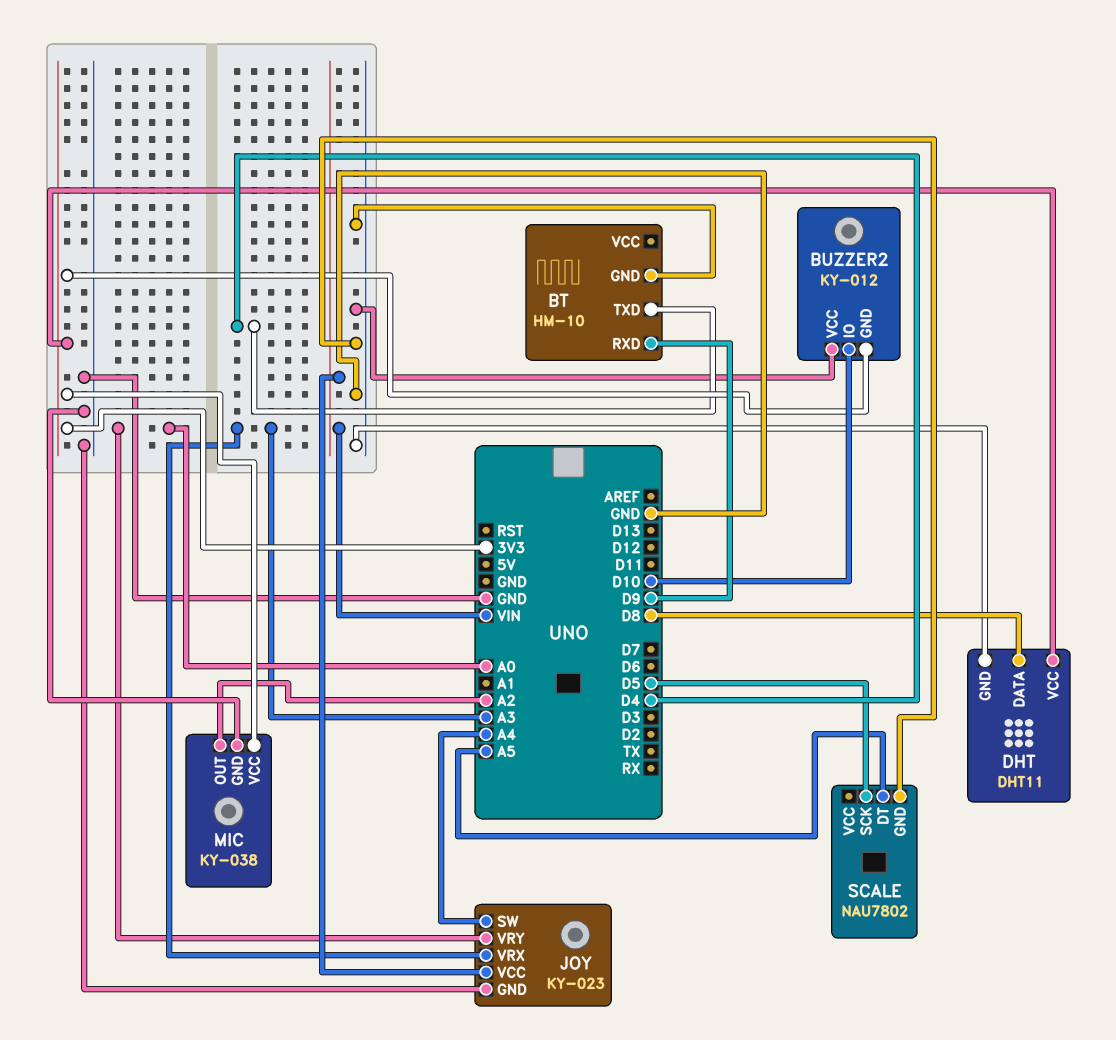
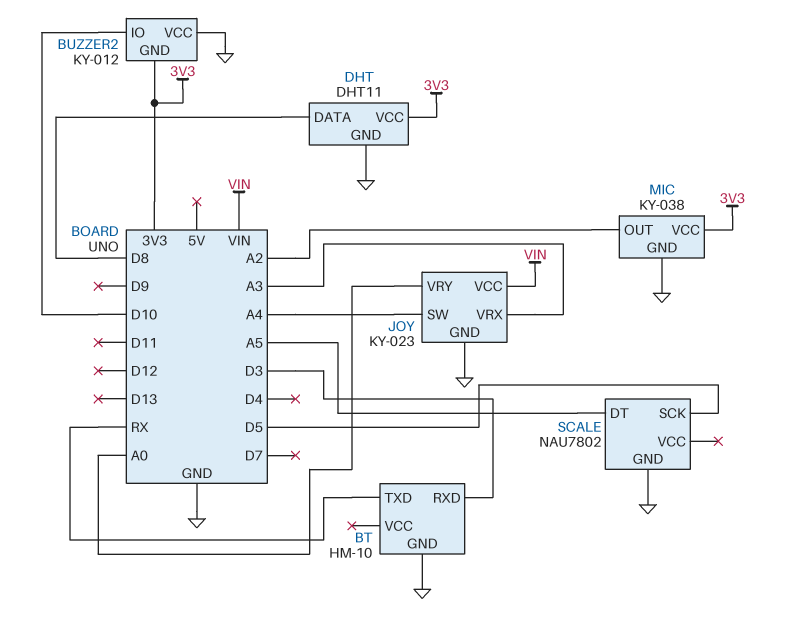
BT pin RXD: D9 -> D3
BT pin TXD: D4 -> RX

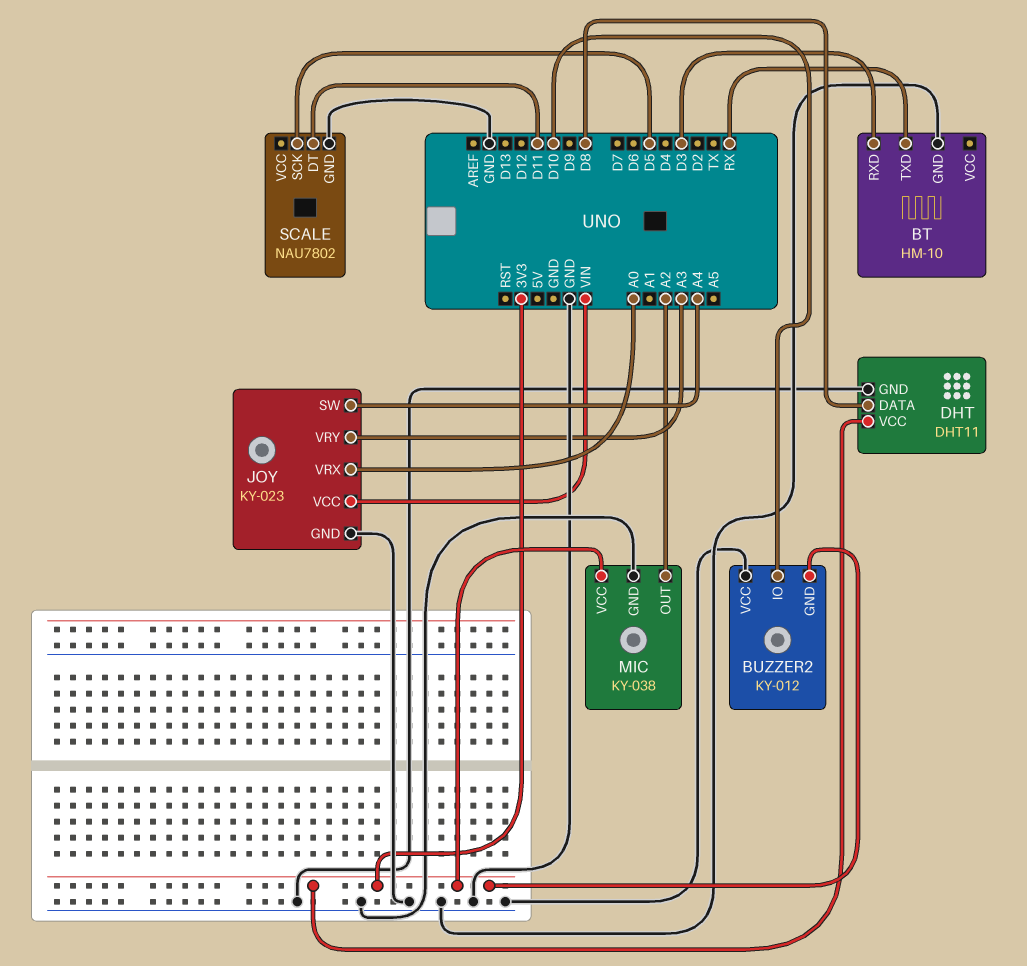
JOY pin VRX: A3 -> A0
JOY pin VRY: A0 -> A3
SCALE pin DT: A5 -> D11

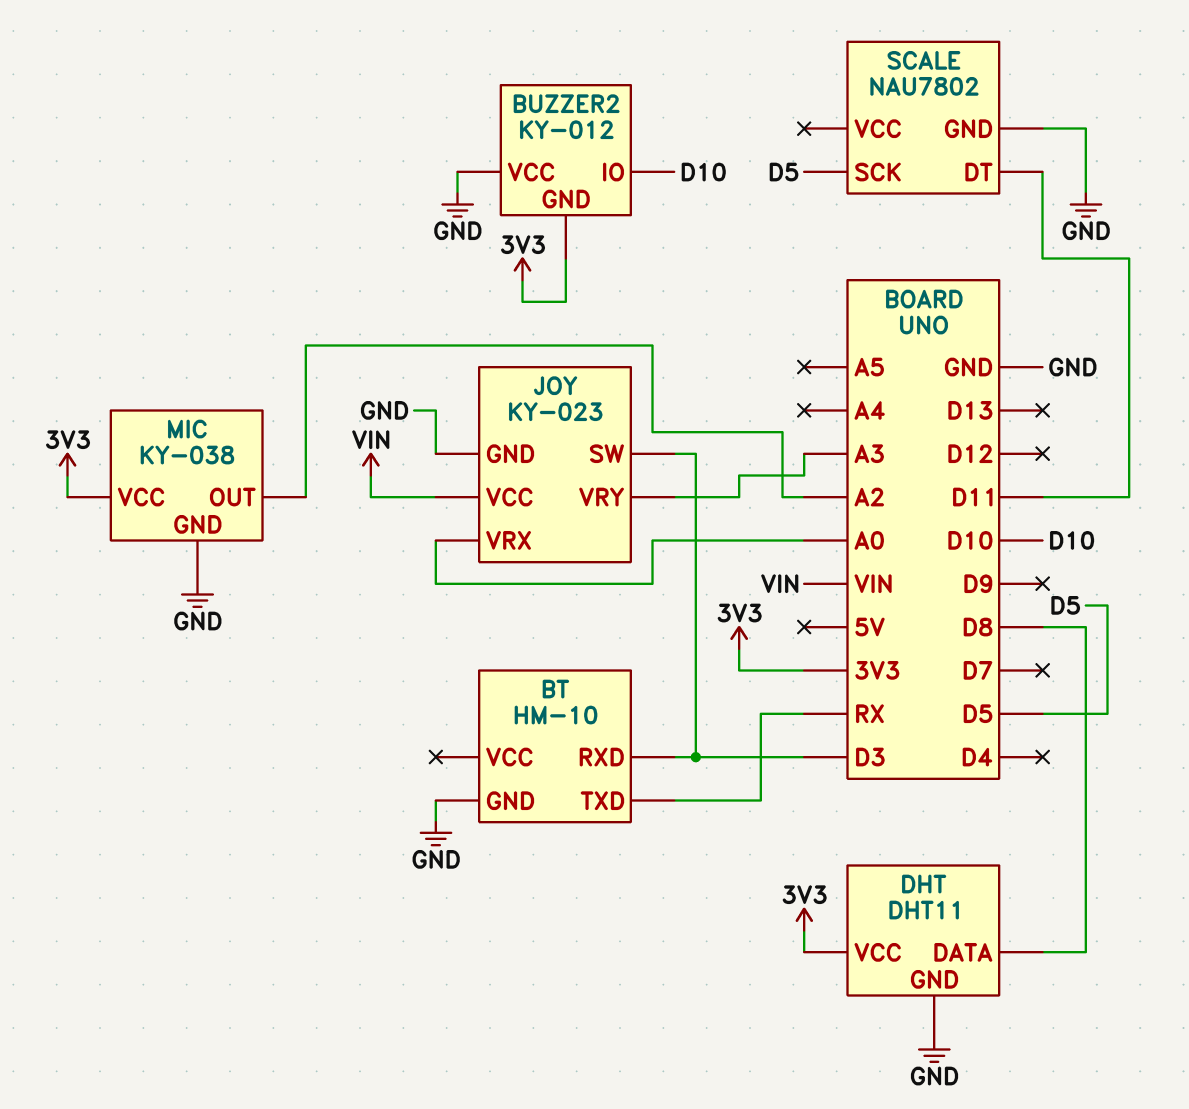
JOY pin SW: A4 -> D3

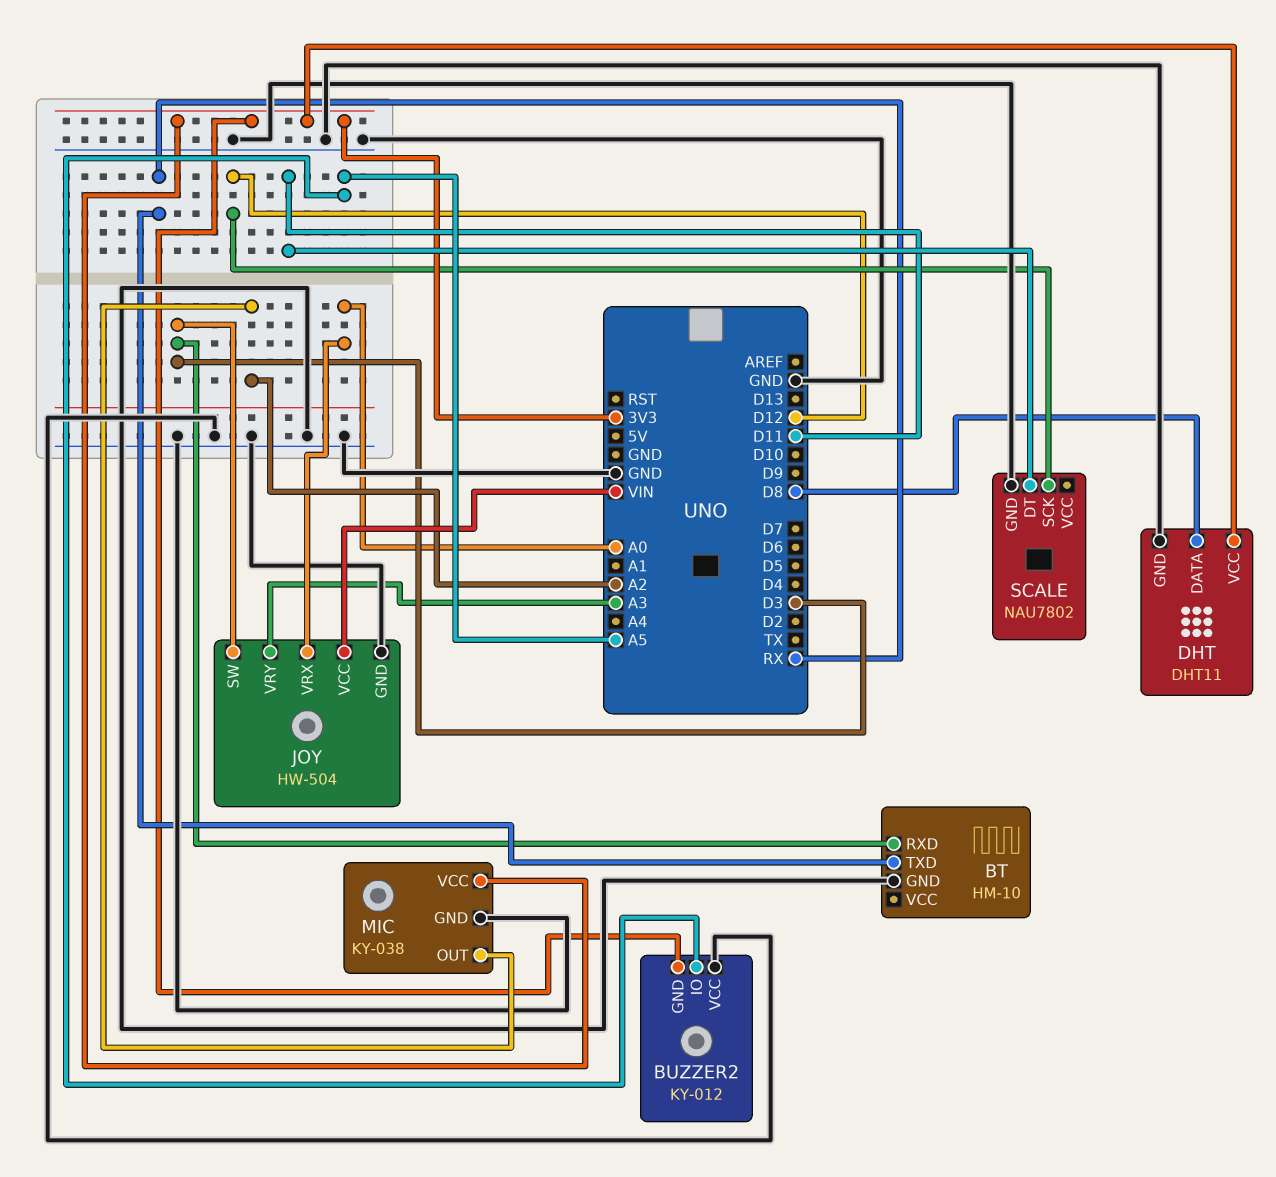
BUZZER2 pin IO: D10 -> A5
JOY: KY-023 -> HW-504
SCALE pin SCK: D5 -> D12

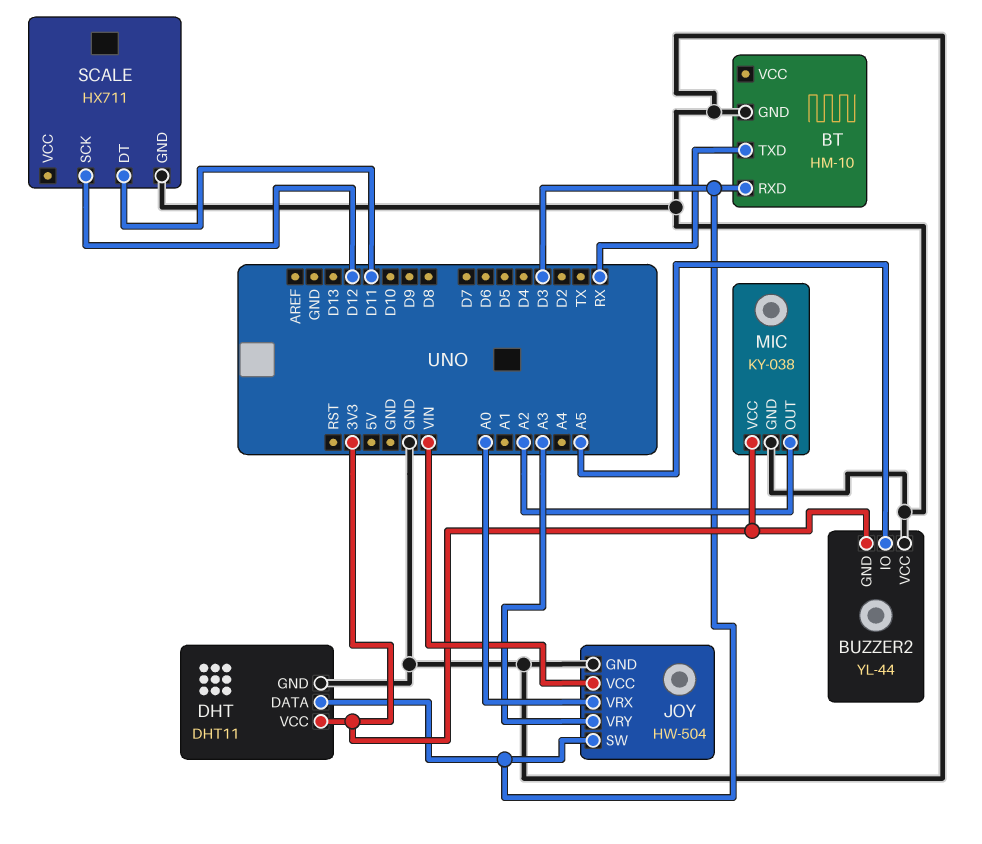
BUZZER2: KY-012 -> YL-44
DHT pin DATA: D8 -> D3
SCALE: NAU7802 -> HX711

